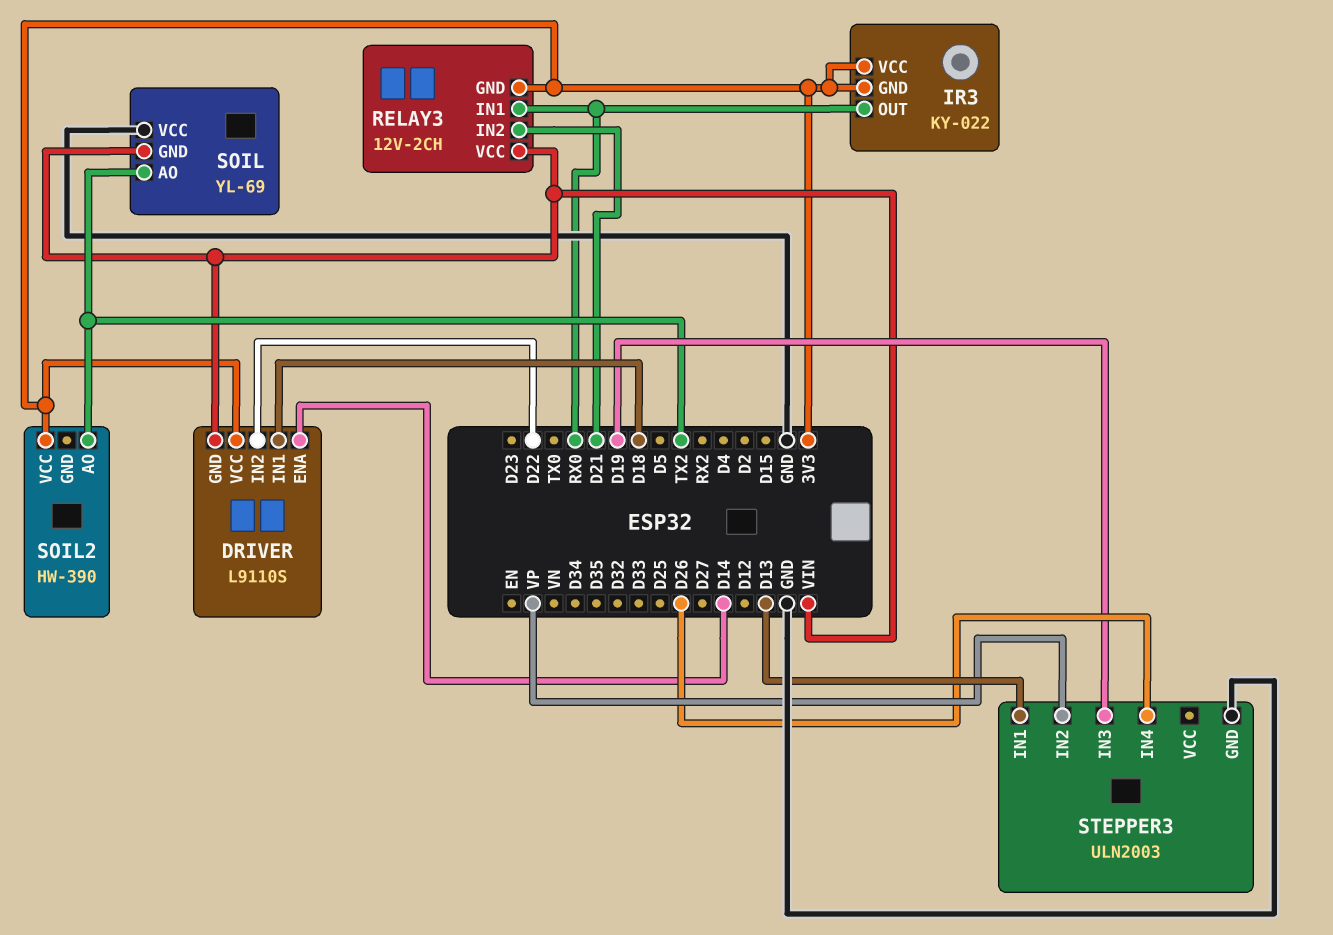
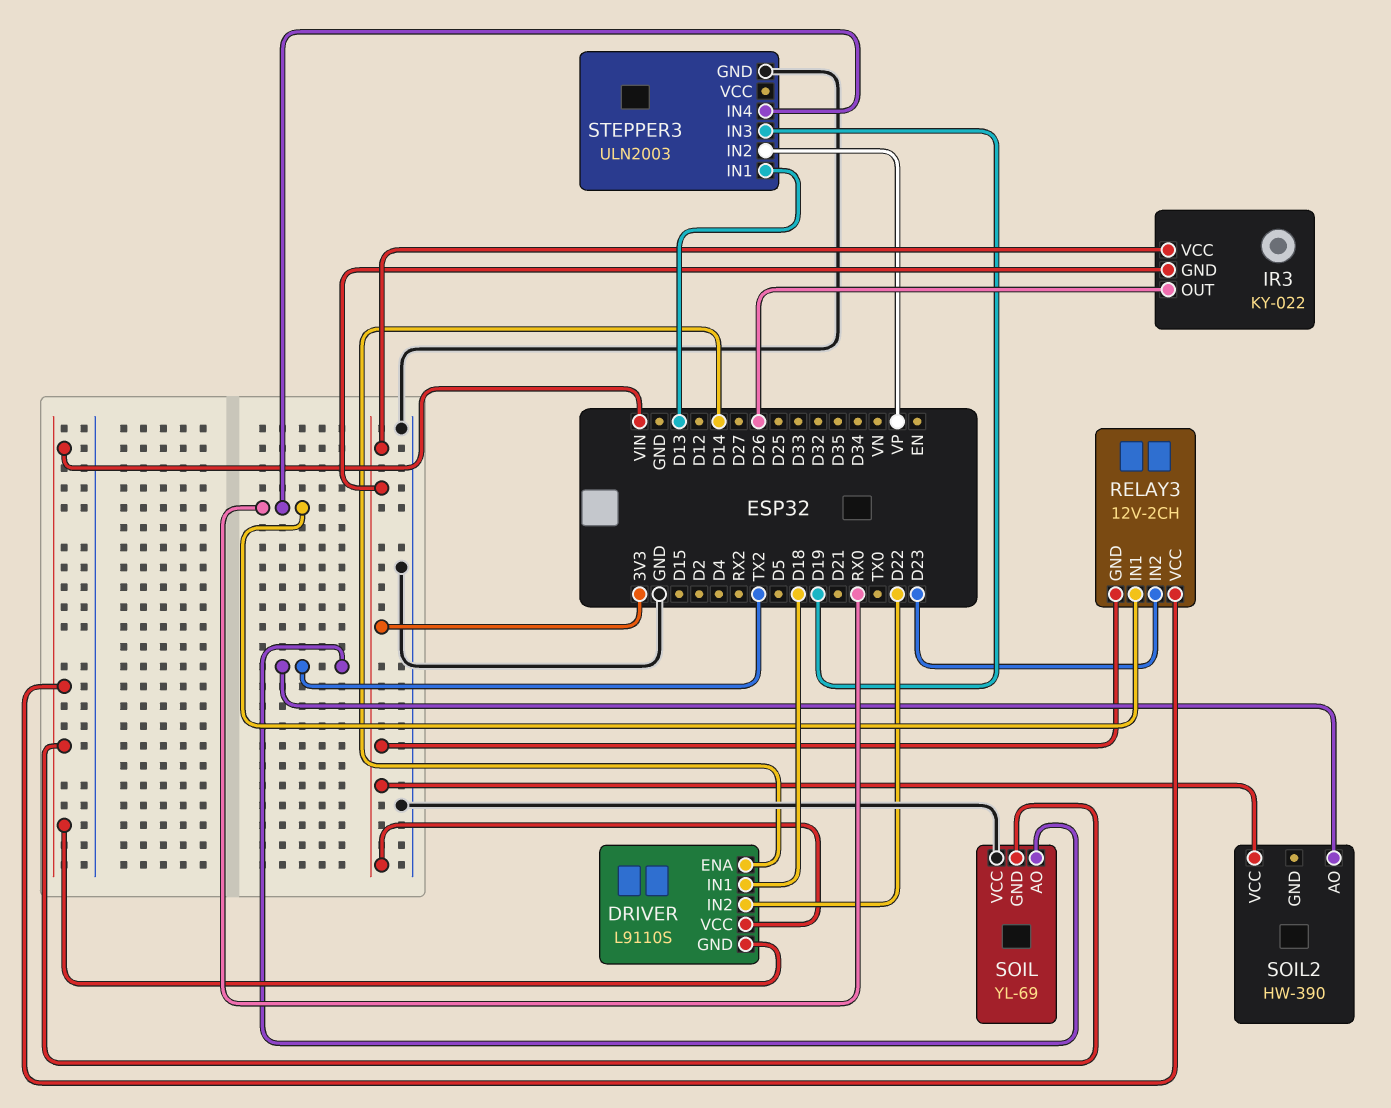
IR3 pin OUT: RX0 -> D26
RELAY3 pin IN2: D21 -> D23
STEPPER3 pin IN4: D26 -> RX0

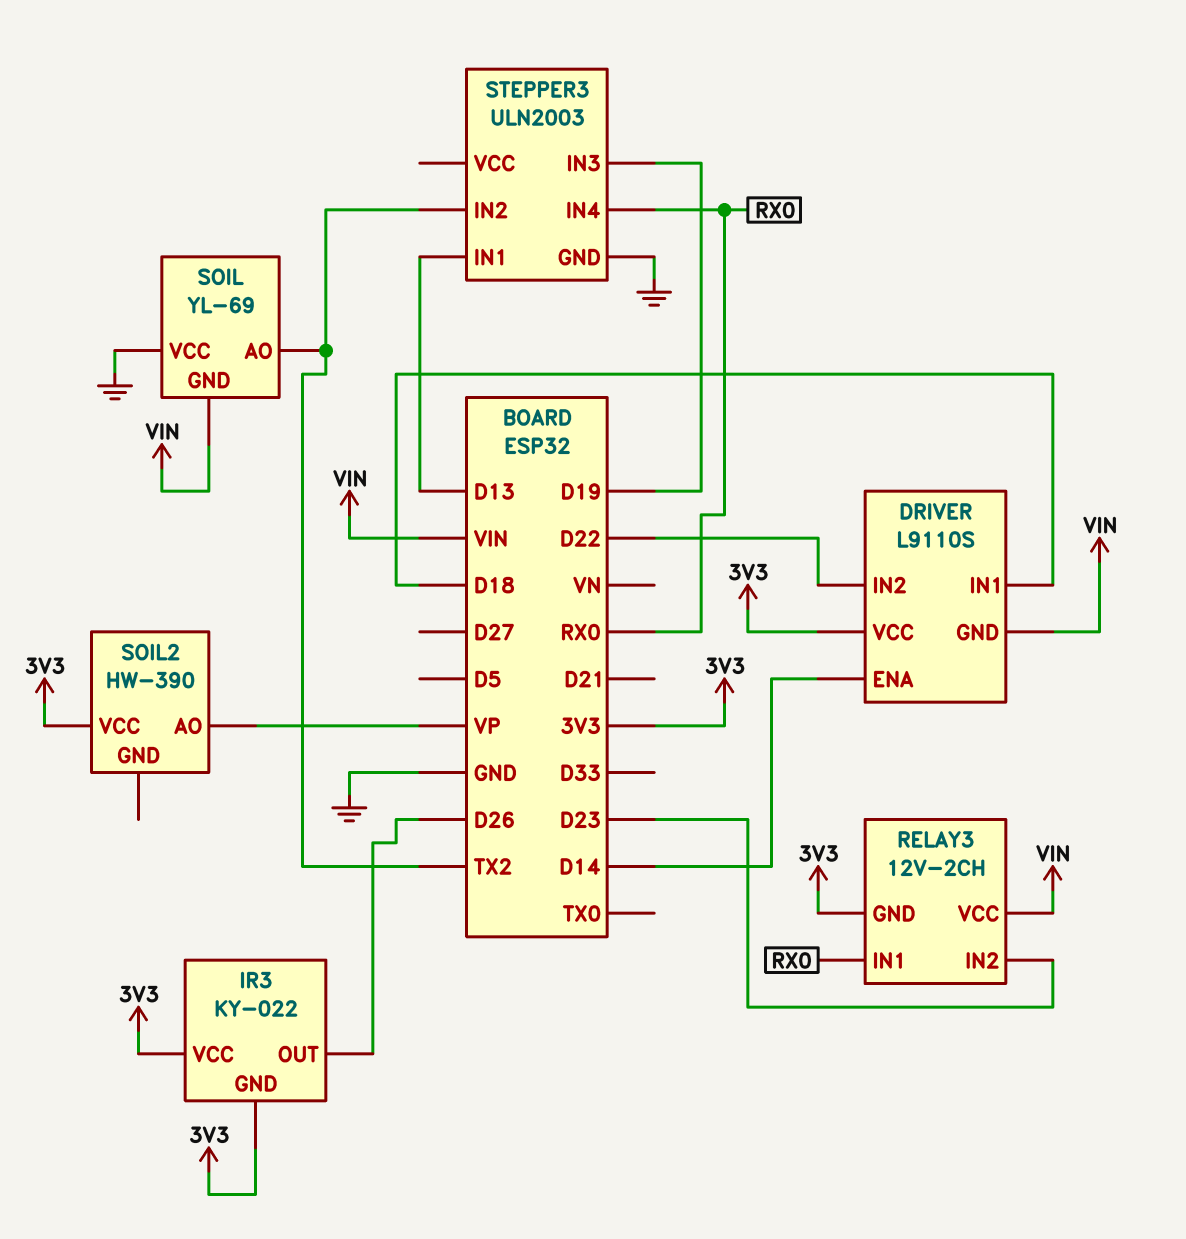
SOIL2 pin AO: TX2 -> VP
STEPPER3 pin IN2: VP -> TX2

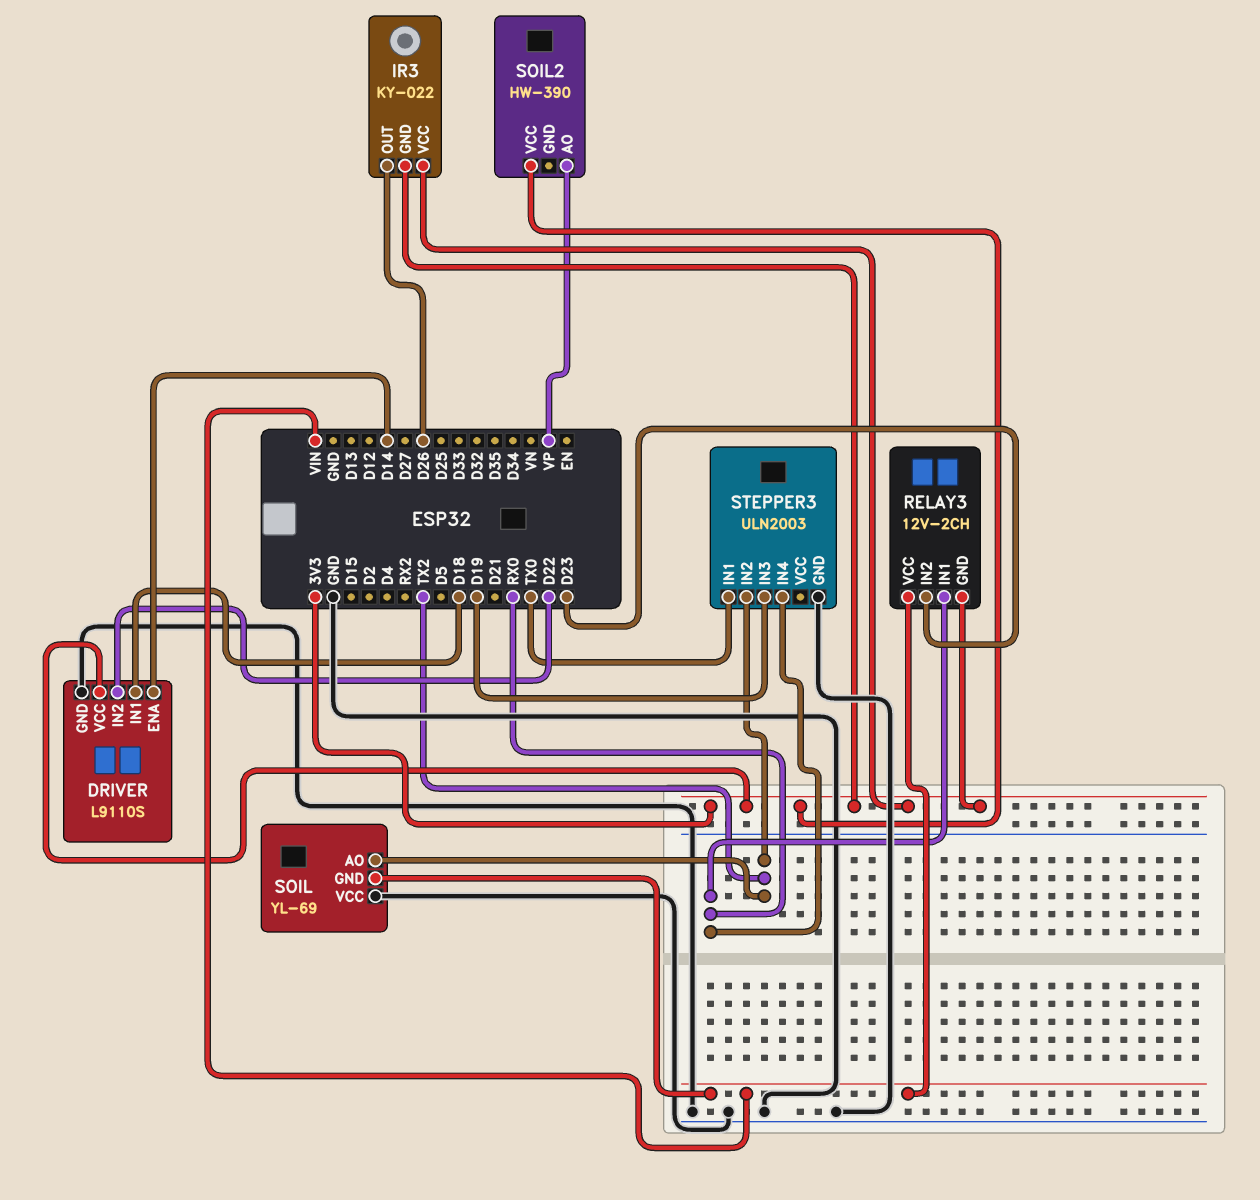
DRIVER pin GND: VIN -> GND
STEPPER3 pin IN1: D13 -> TX0

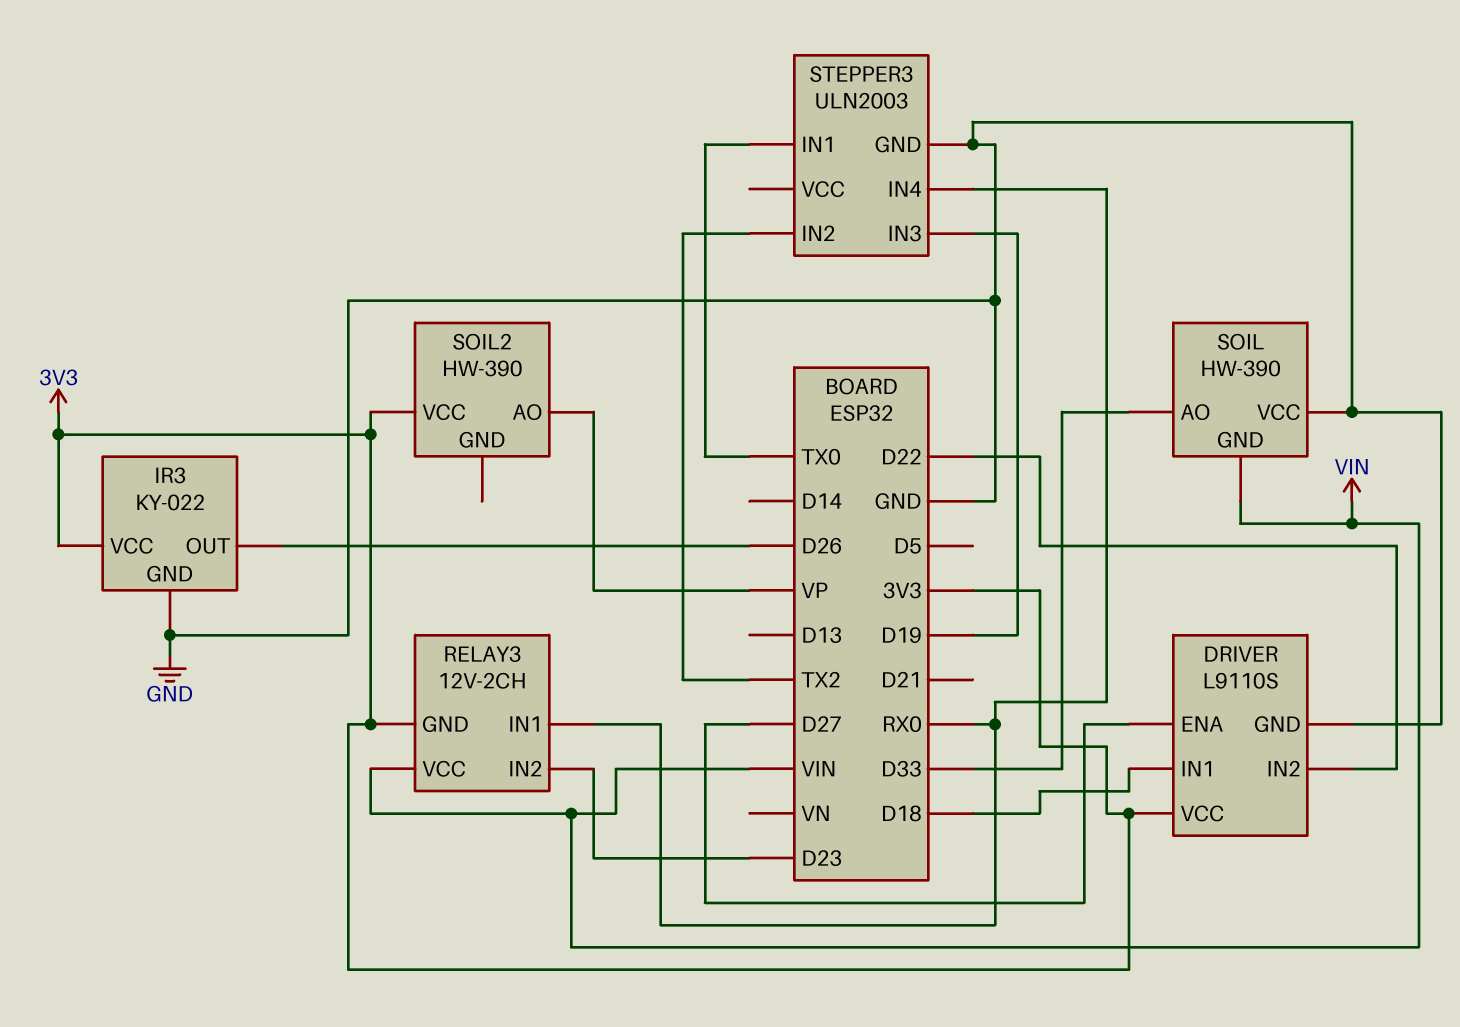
DRIVER pin ENA: D14 -> D27
IR3 pin GND: 3V3 -> GND
SOIL: YL-69 -> HW-390
SOIL pin AO: TX2 -> D33

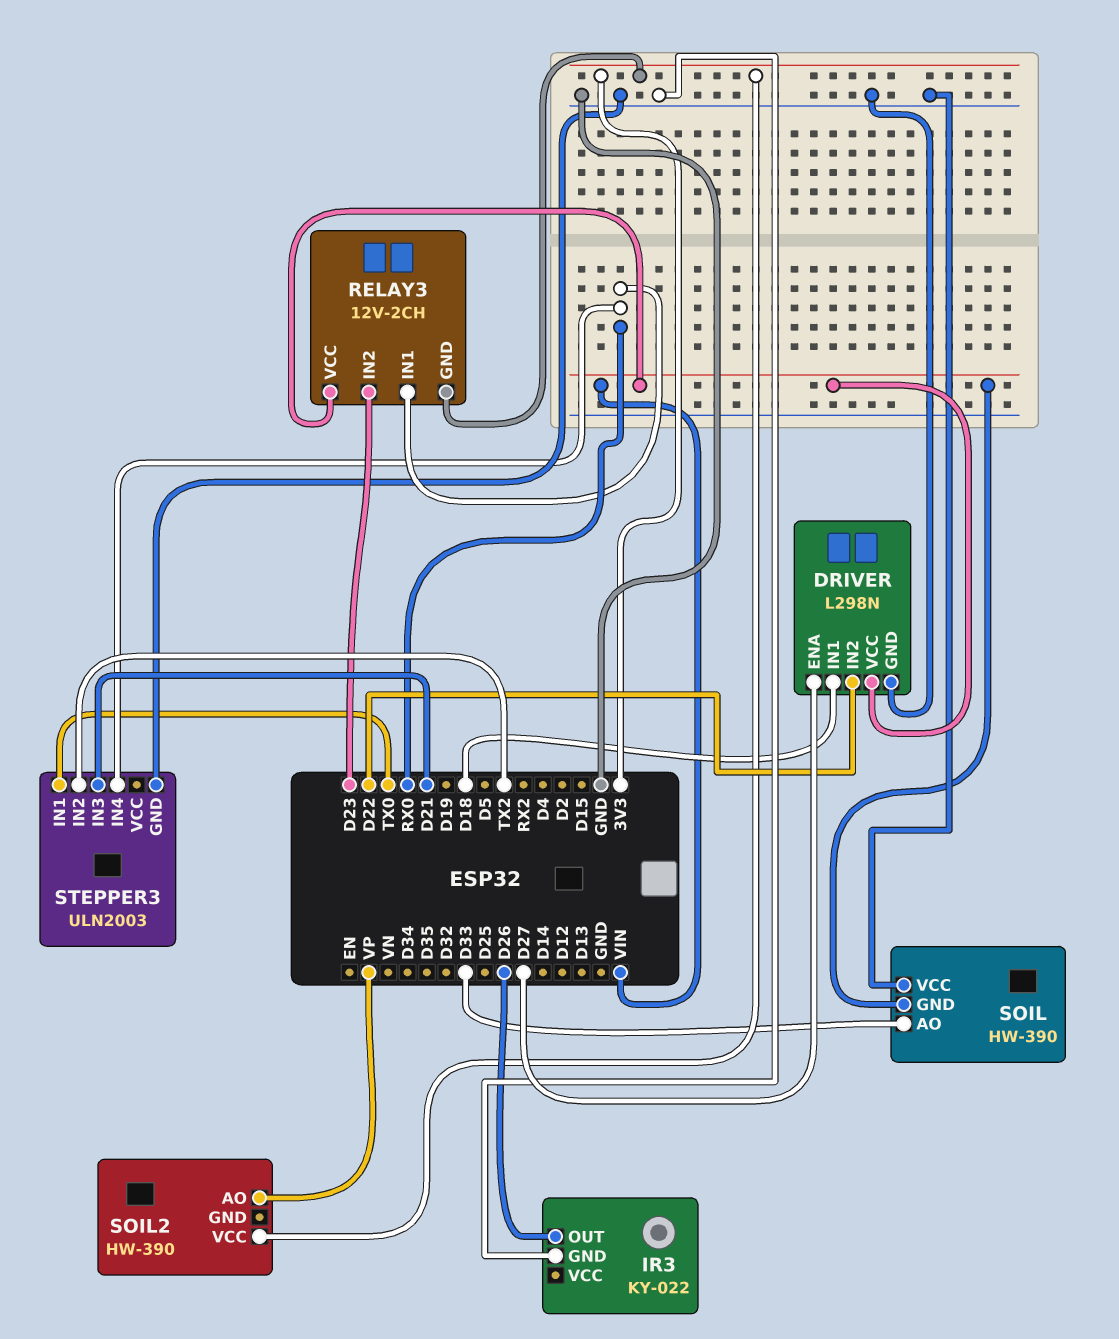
DRIVER: L9110S -> L298N
DRIVER pin VCC: 3V3 -> VIN
IR3 pin VCC: 3V3 -> none
STEPPER3 pin IN3: D19 -> D21

